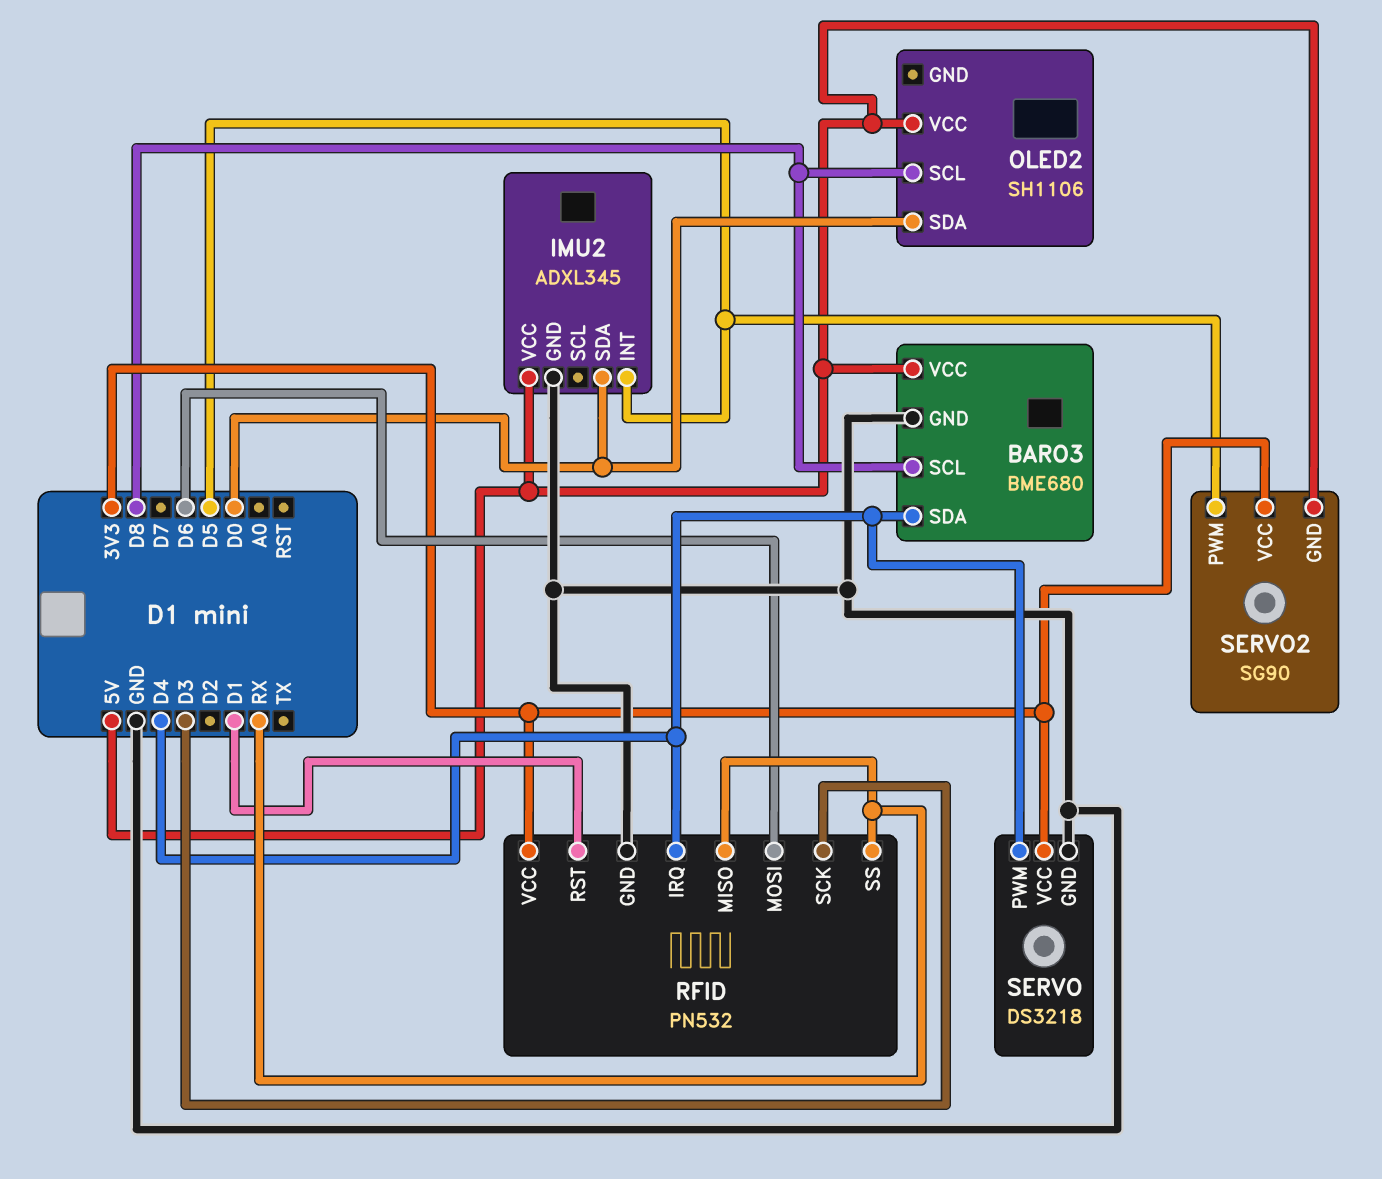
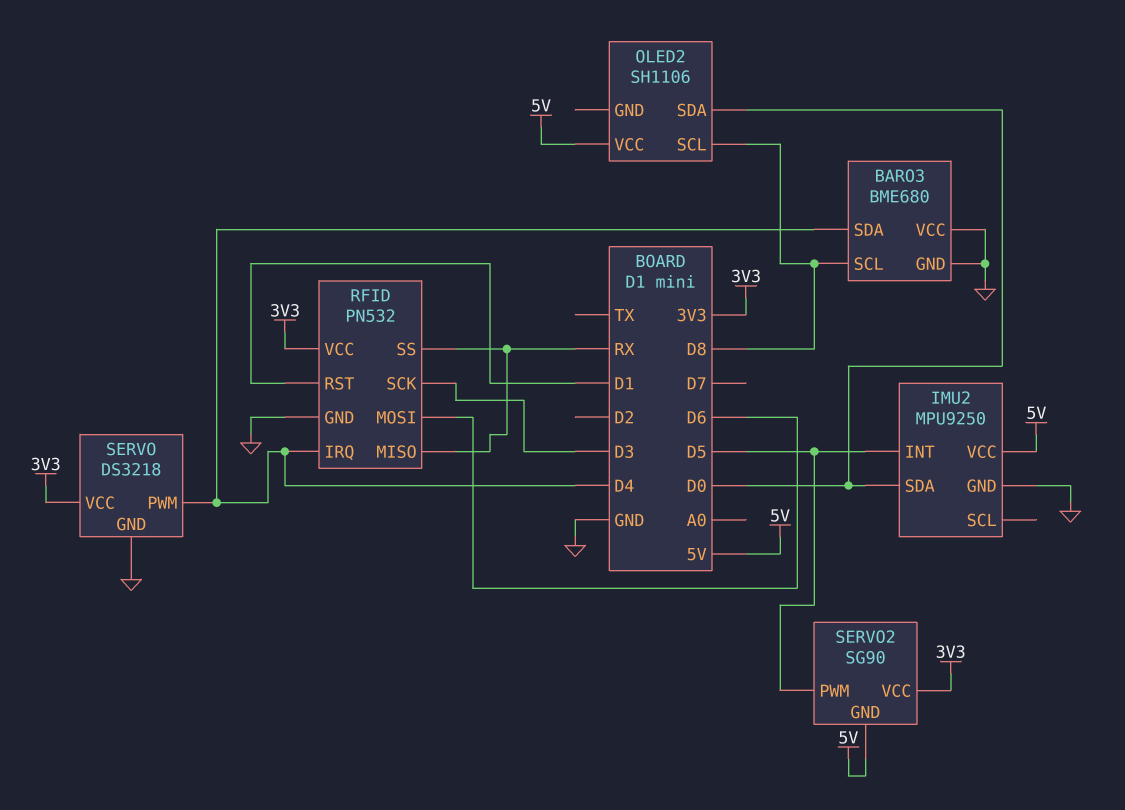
BARO3 pin VCC: 5V -> GND
IMU2: ADXL345 -> MPU9250

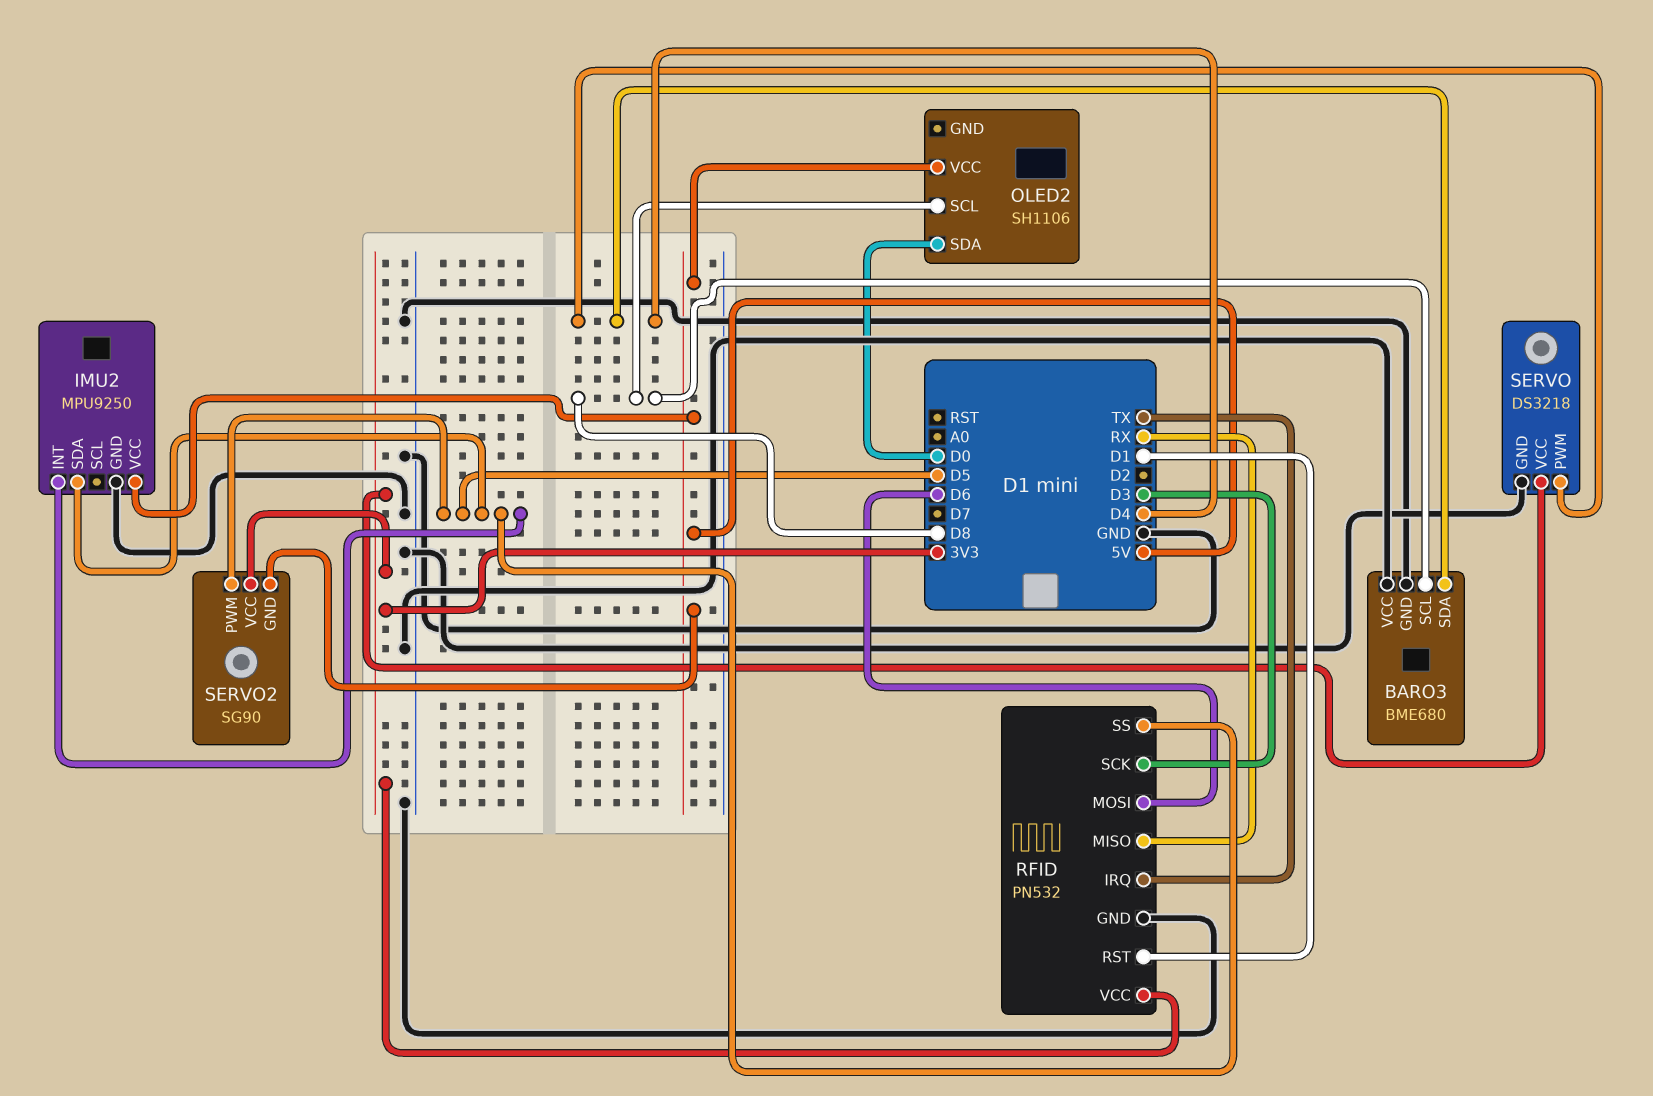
IMU2 pin SDA: D0 -> D5
RFID pin IRQ: D4 -> TX
RFID pin SS: RX -> D5

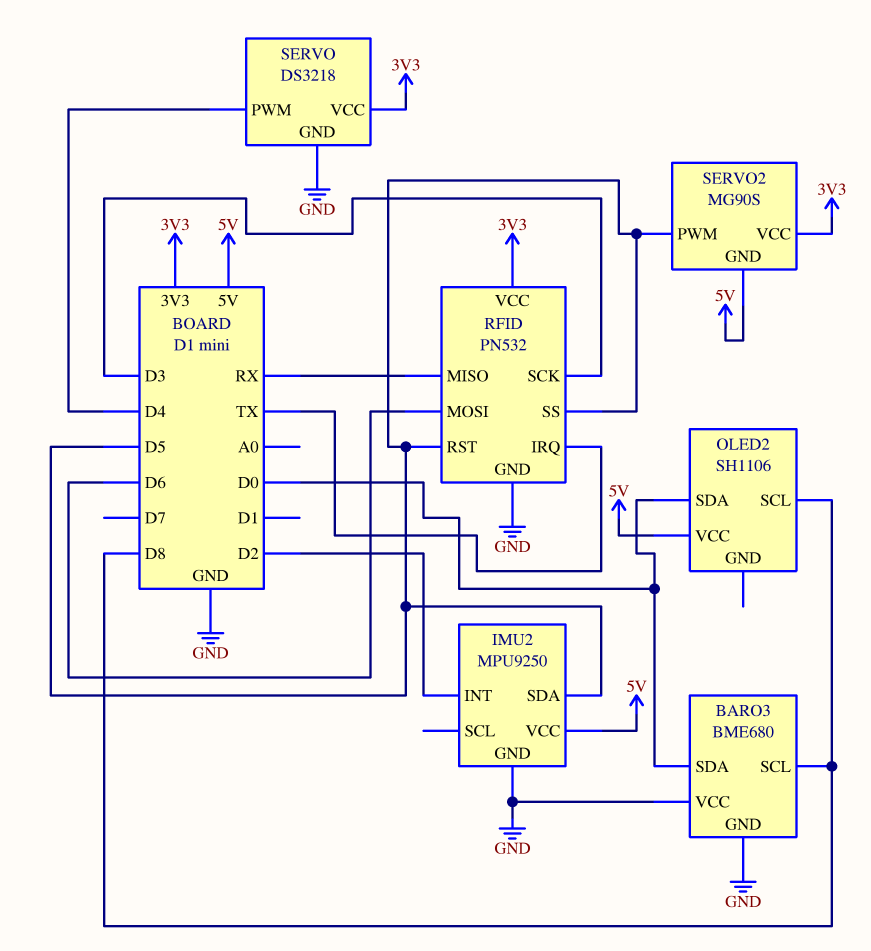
BARO3 pin SDA: D4 -> D0
IMU2 pin INT: D5 -> D2
RFID pin RST: D1 -> D5
SERVO2: SG90 -> MG90S

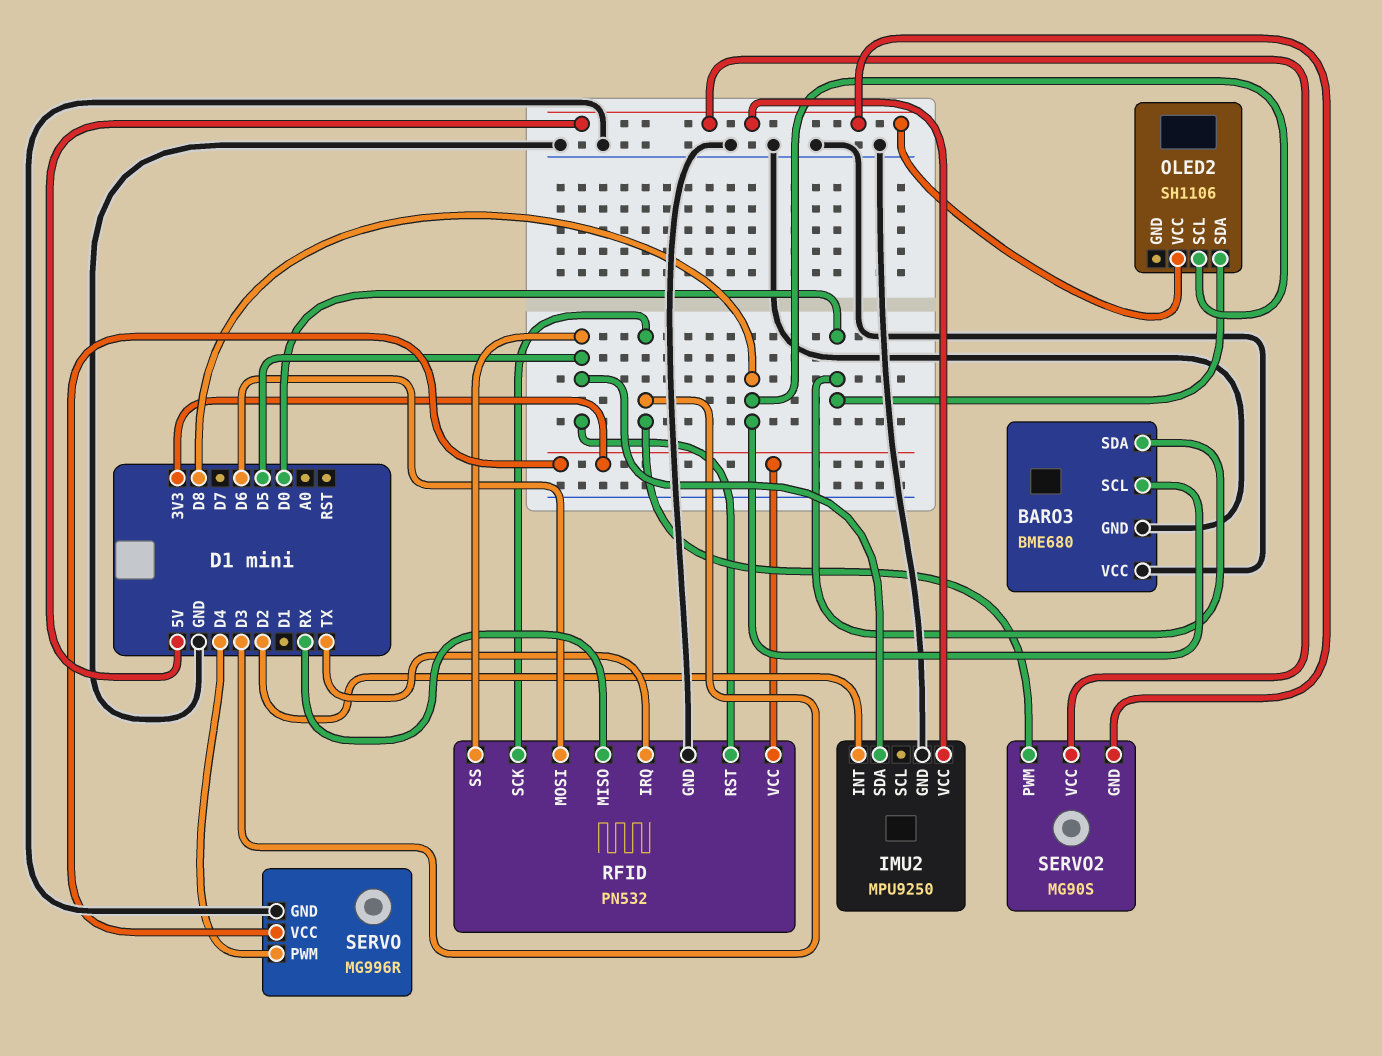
SERVO: DS3218 -> MG996R
SERVO2 pin PWM: D5 -> D3
SERVO2 pin VCC: 3V3 -> 5V

